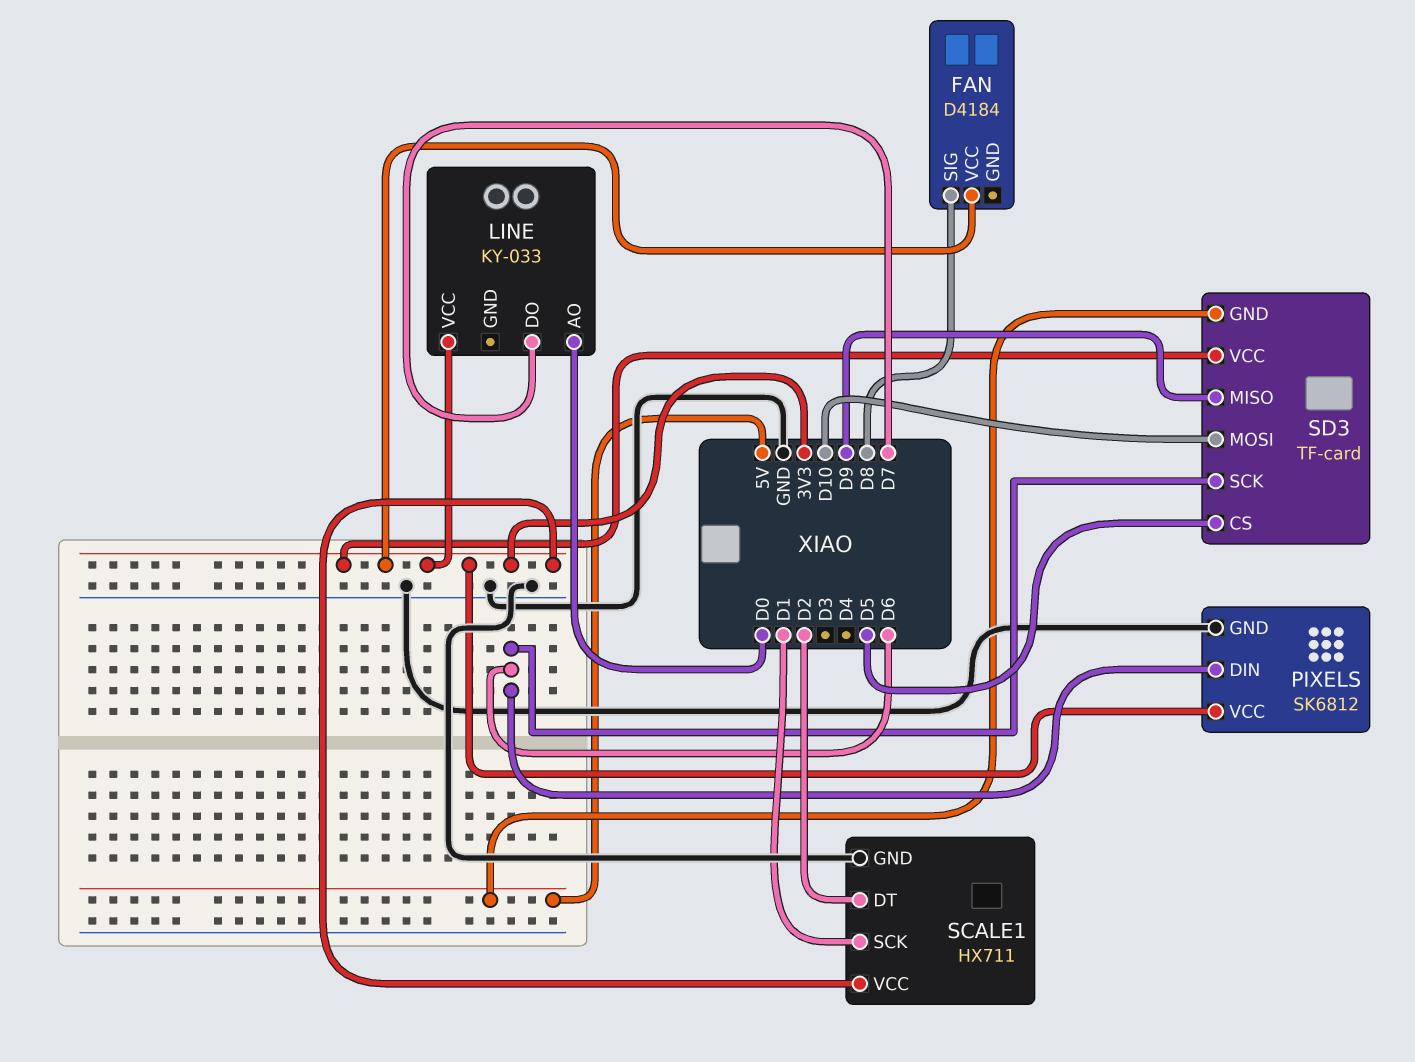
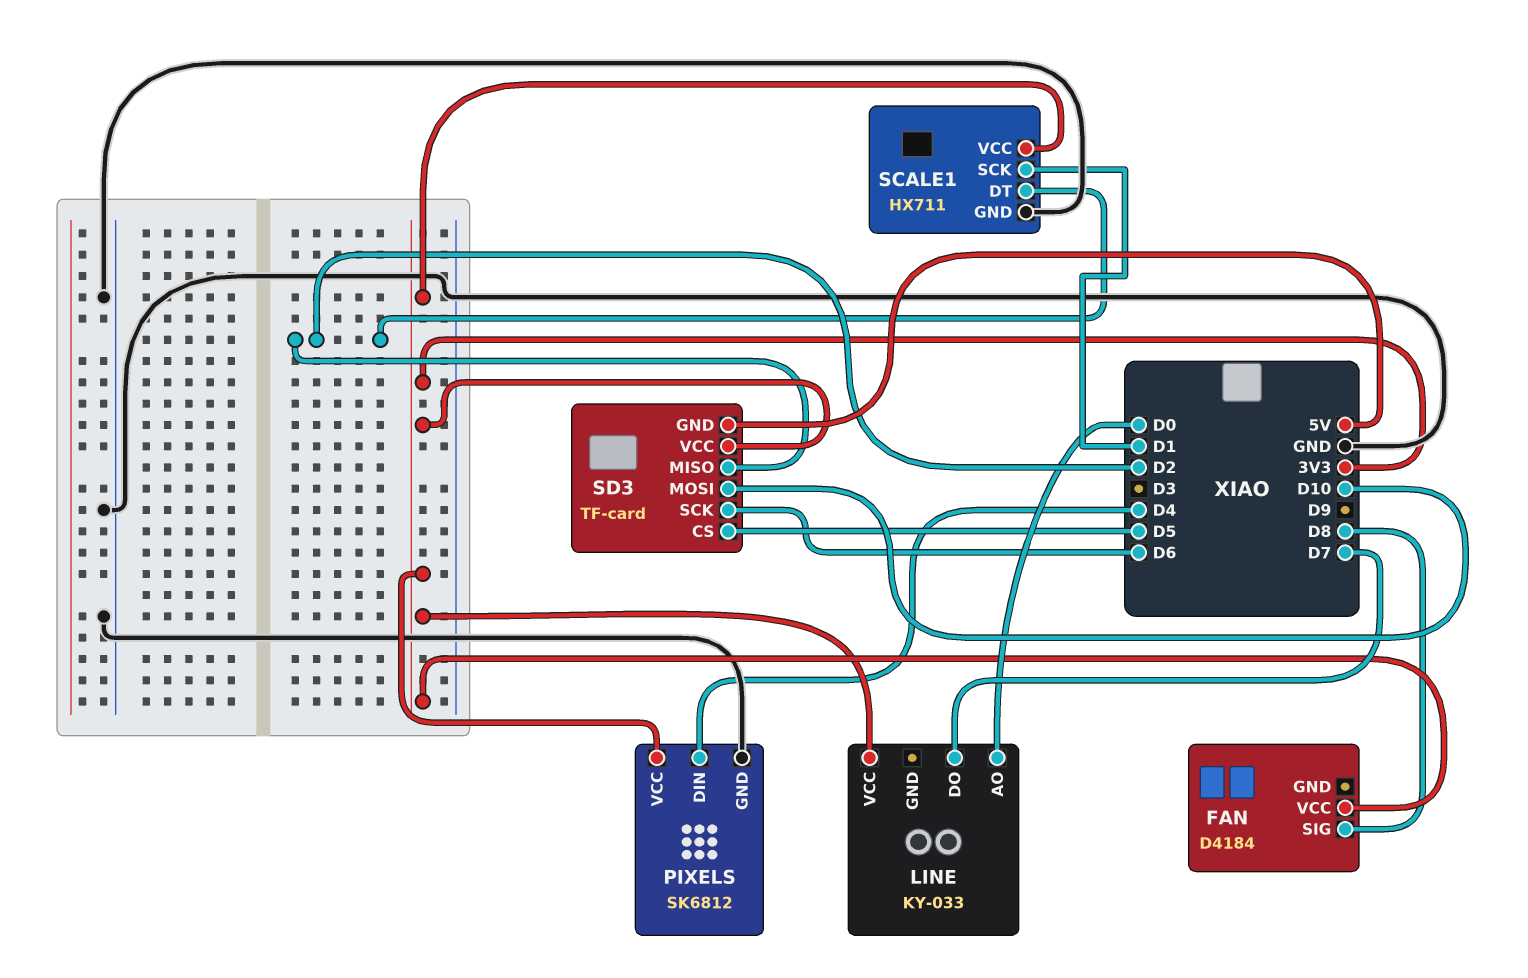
PIXELS pin DIN: D6 -> D4
SD3 pin MISO: D9 -> D2

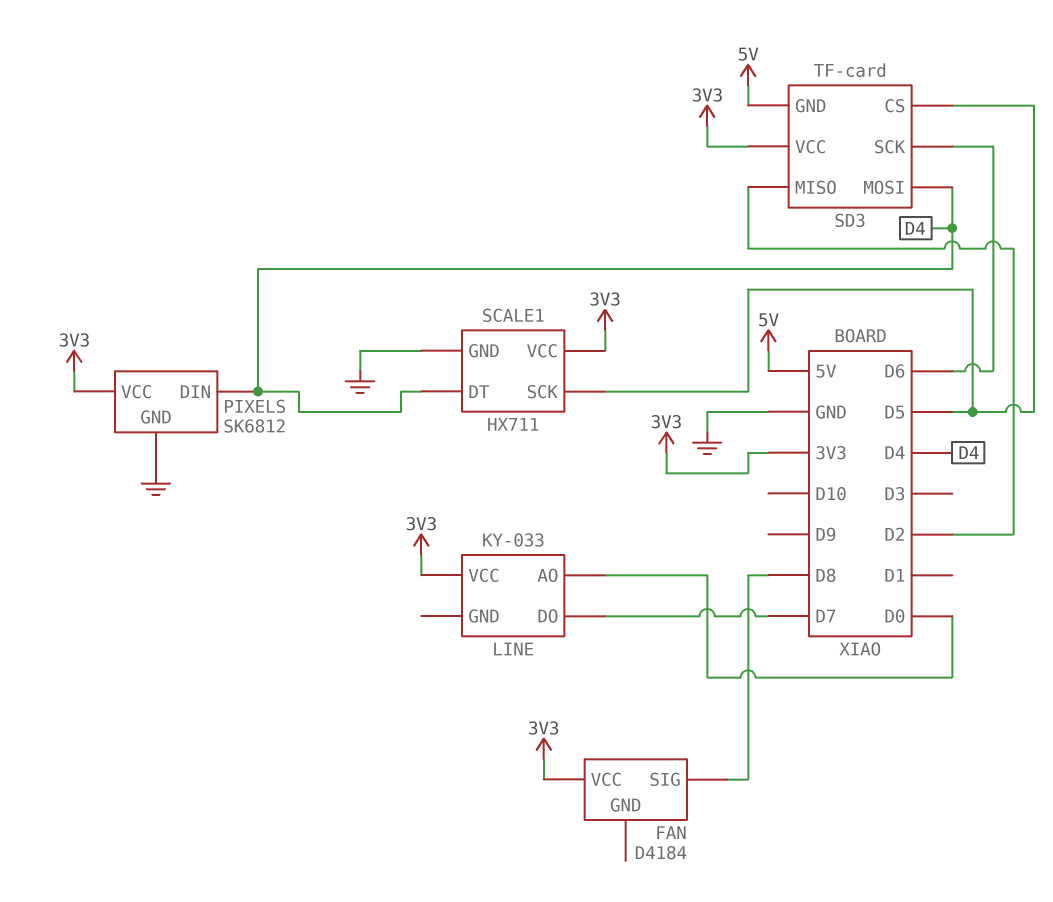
SCALE1 pin DT: D2 -> D4
SCALE1 pin SCK: D1 -> D5
SD3 pin MOSI: D10 -> D4

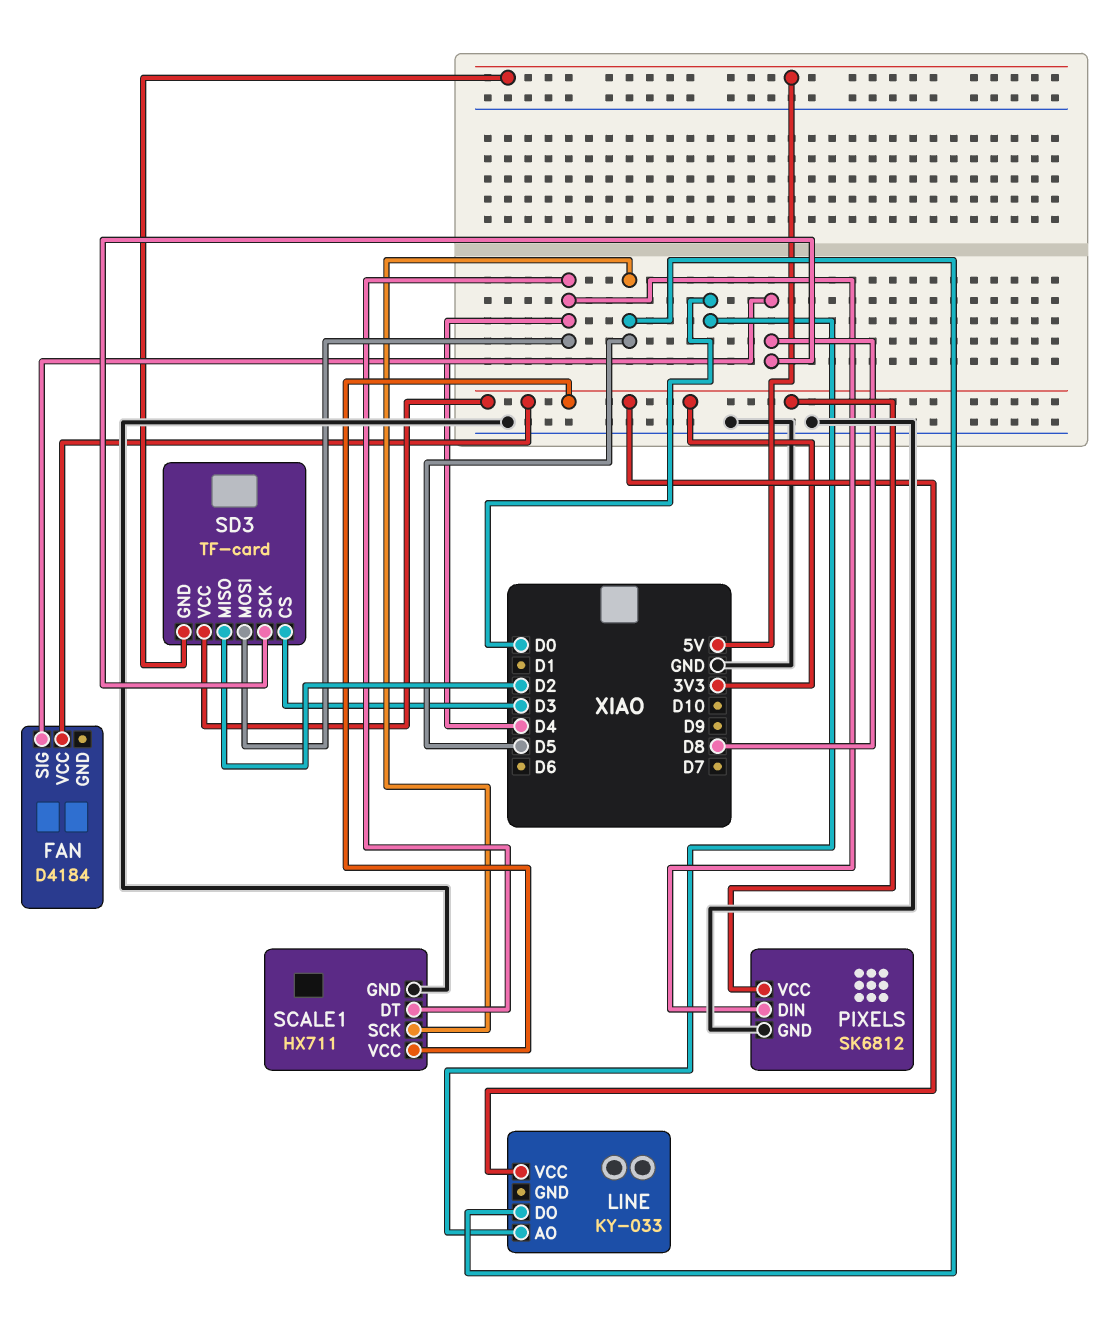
LINE pin DO: D7 -> D5
SD3 pin CS: D5 -> D3
SD3 pin SCK: D6 -> D8

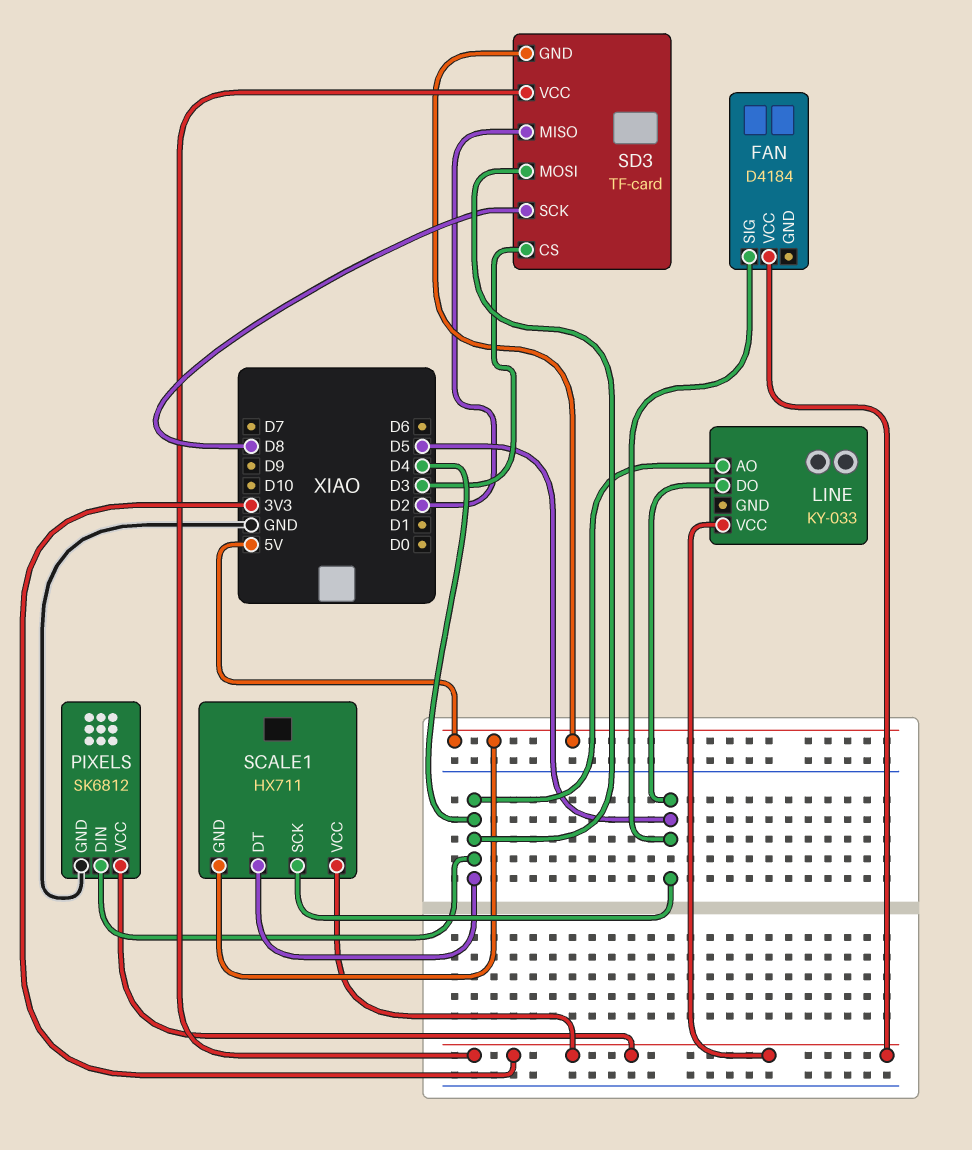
FAN pin SIG: D8 -> D5
LINE pin AO: D0 -> D4
SCALE1 pin GND: GND -> 5V

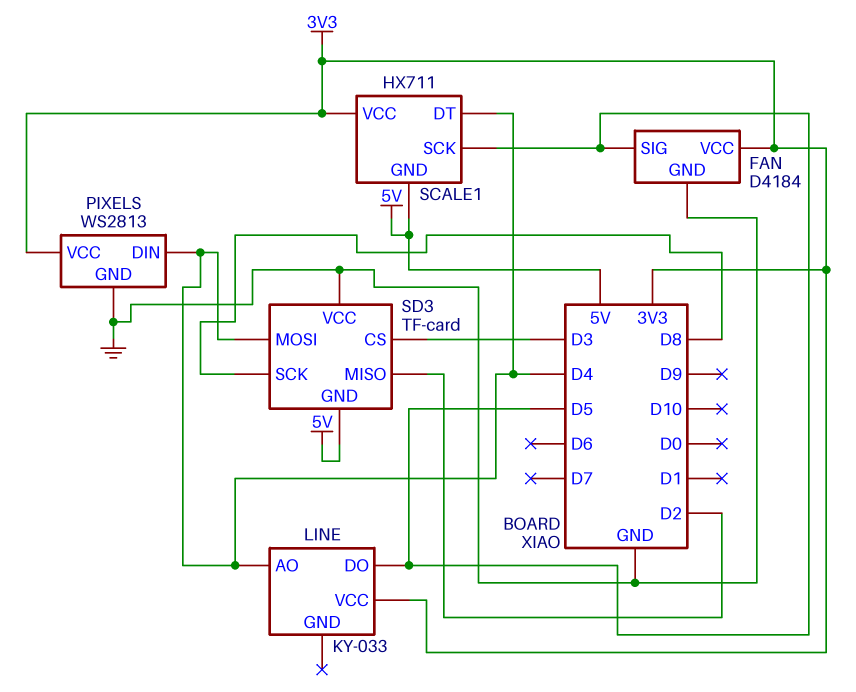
FAN pin GND: none -> GND
PIXELS: SK6812 -> WS2813
SD3 pin VCC: 3V3 -> GND

